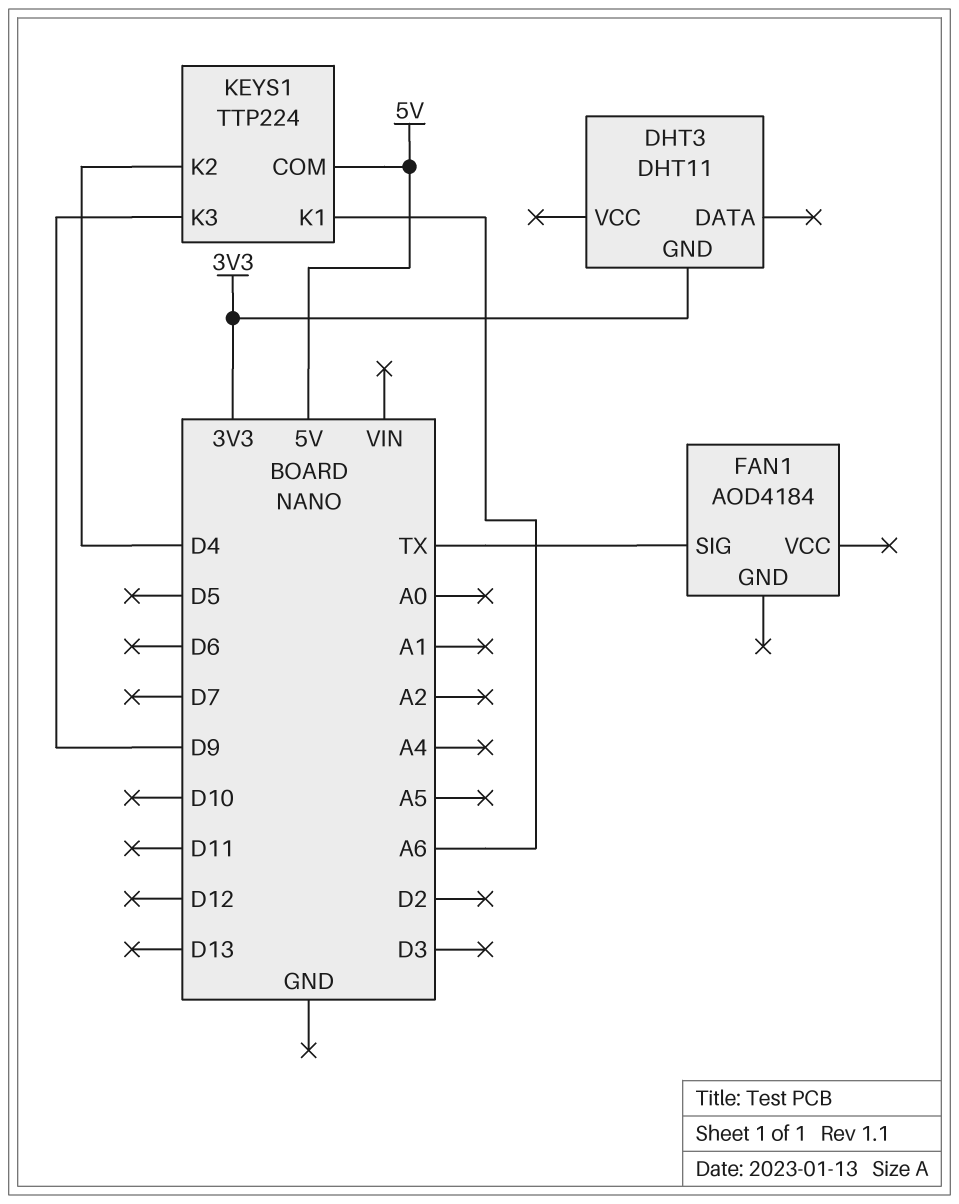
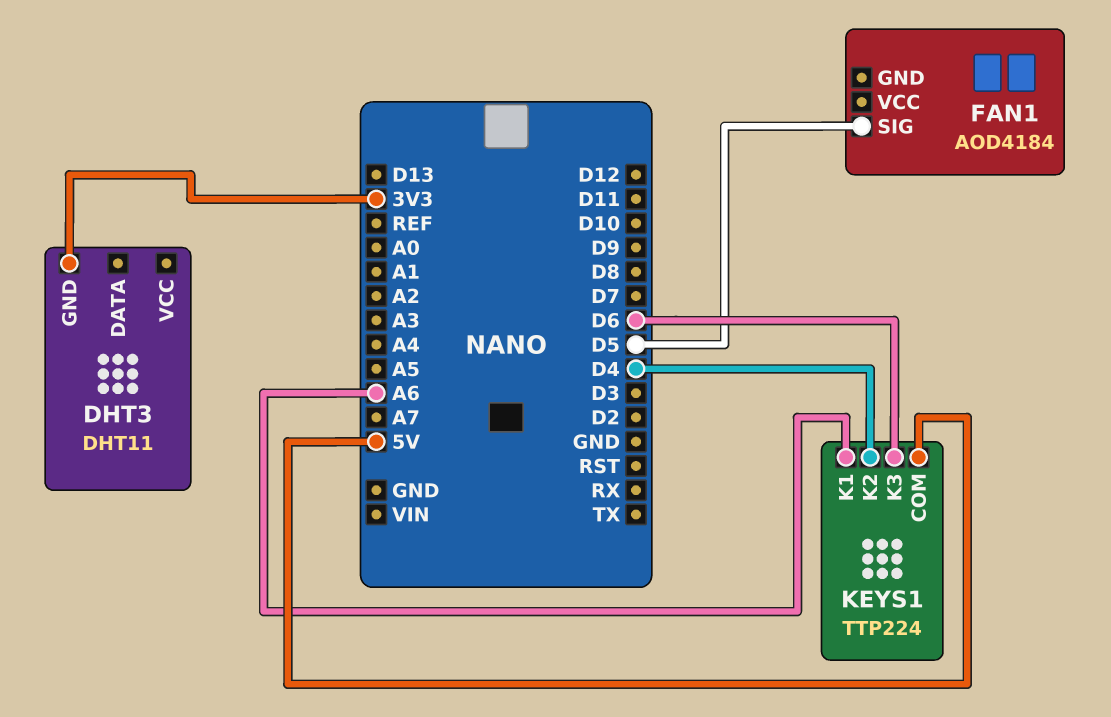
FAN1 pin SIG: TX -> D5
KEYS1 pin K3: D9 -> D6

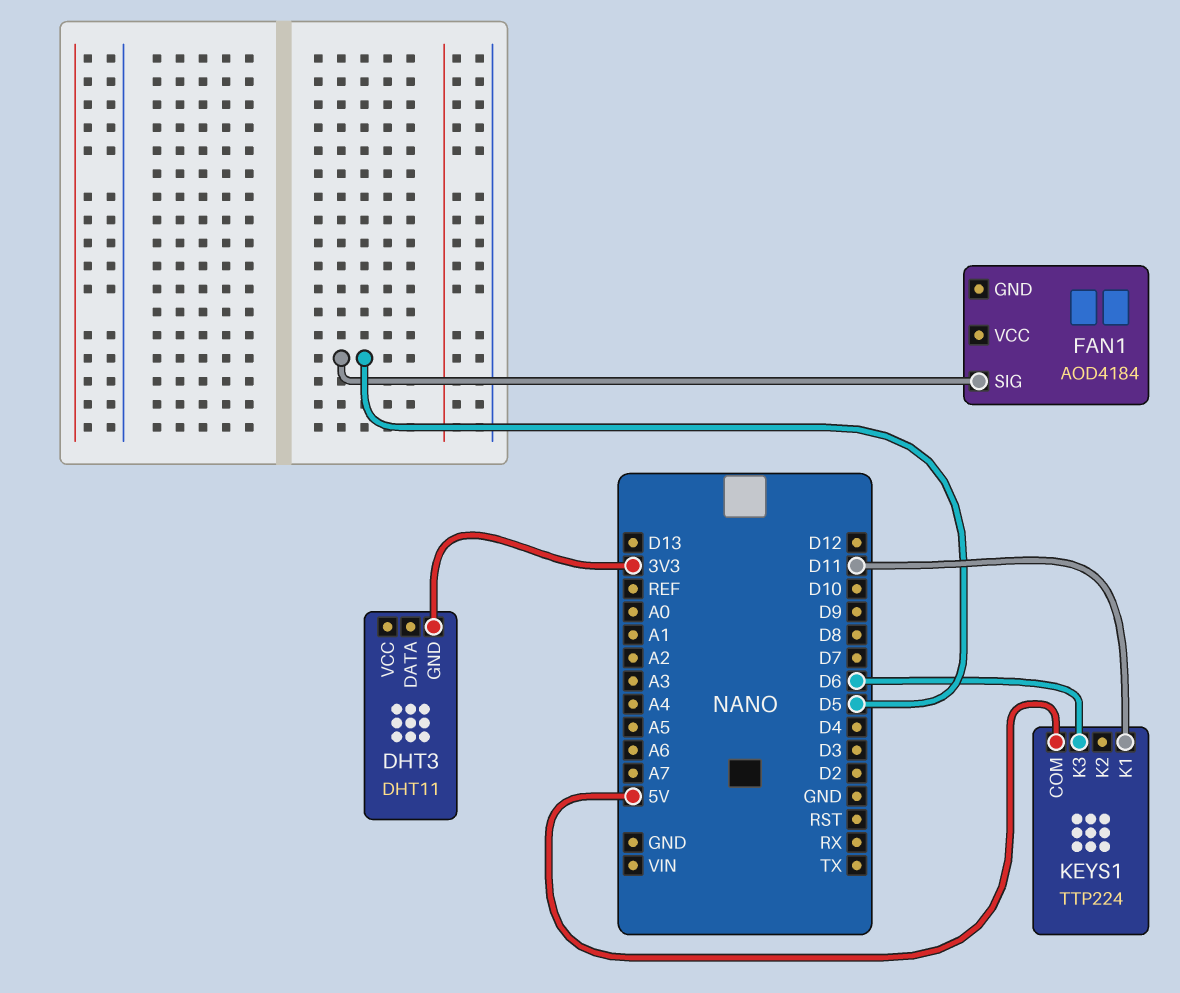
KEYS1 pin K1: A6 -> D11
KEYS1 pin K2: D4 -> none

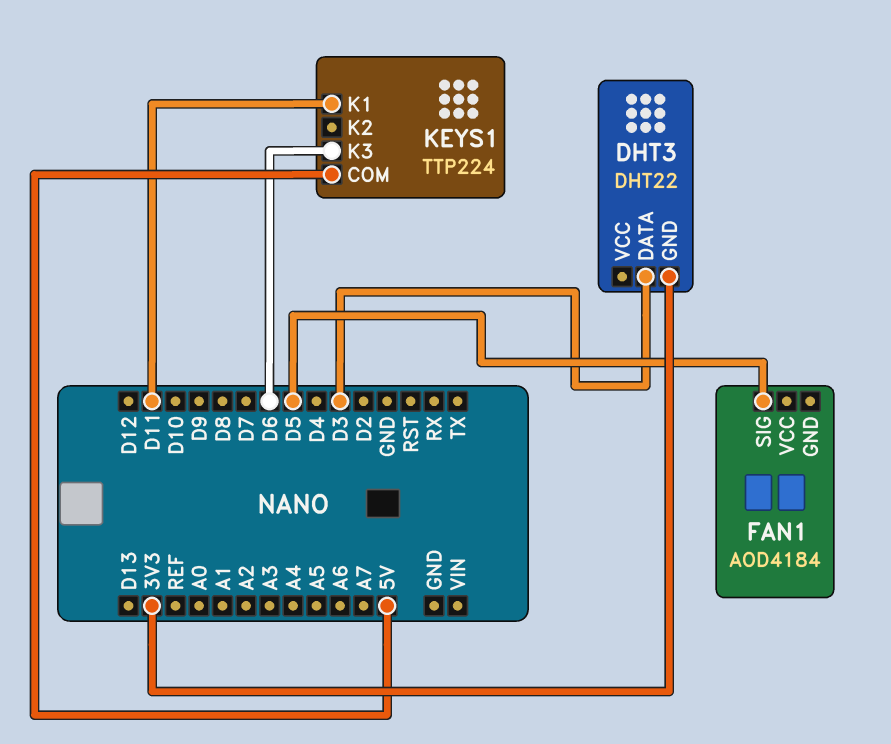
DHT3: DHT11 -> DHT22
DHT3 pin DATA: none -> D3

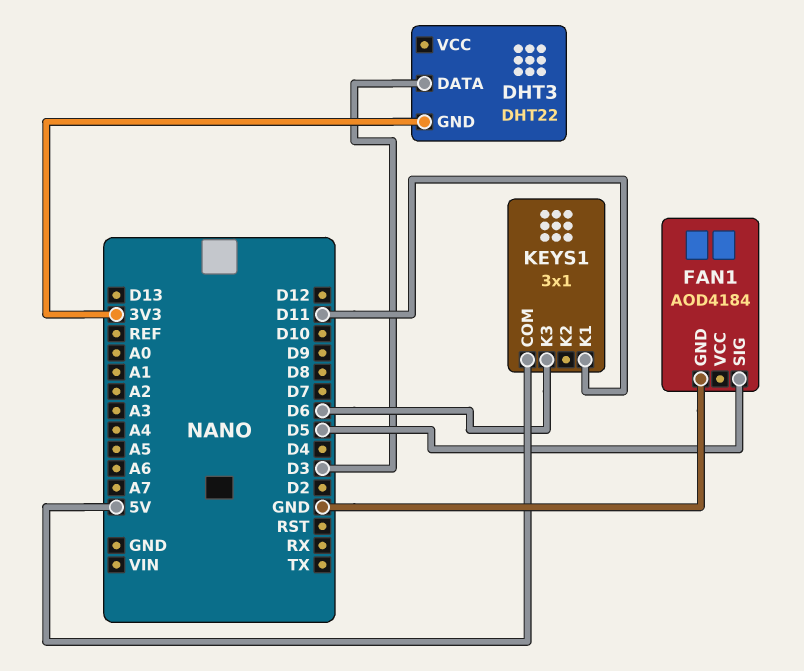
FAN1 pin GND: none -> GND
KEYS1: TTP224 -> 3x1

